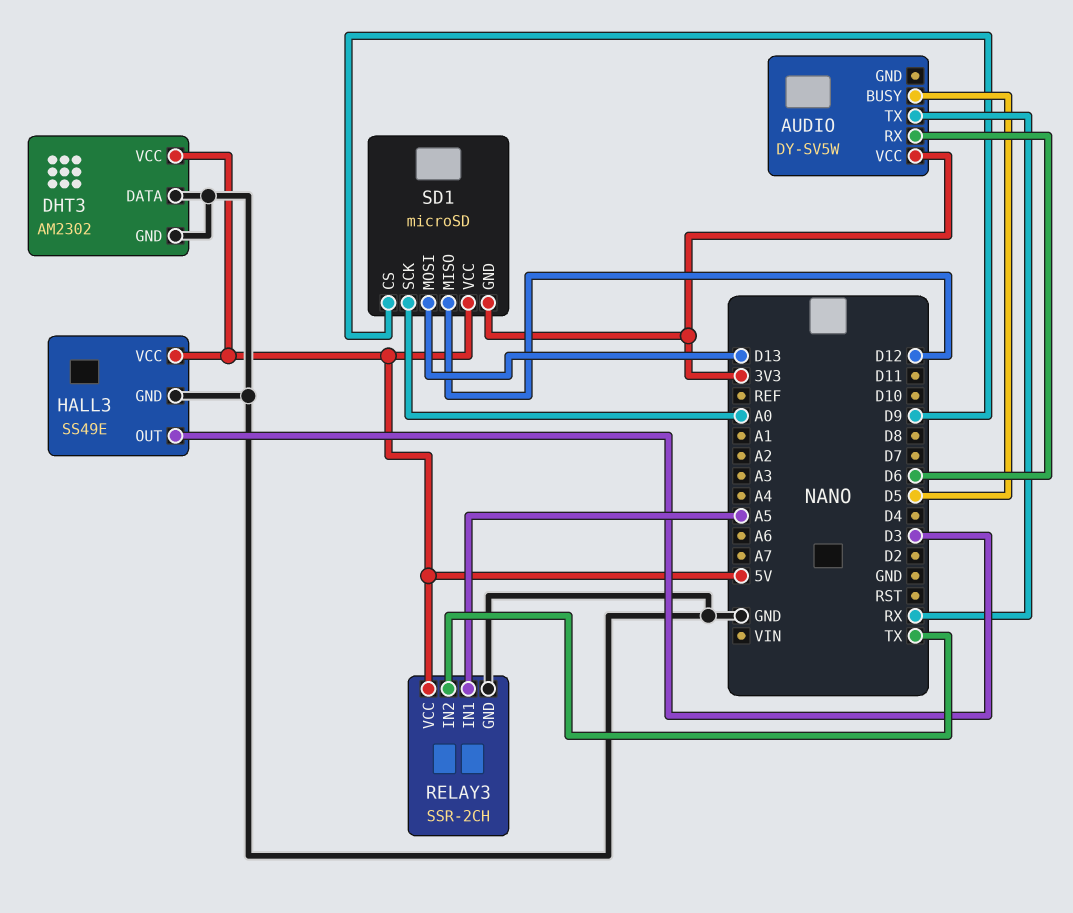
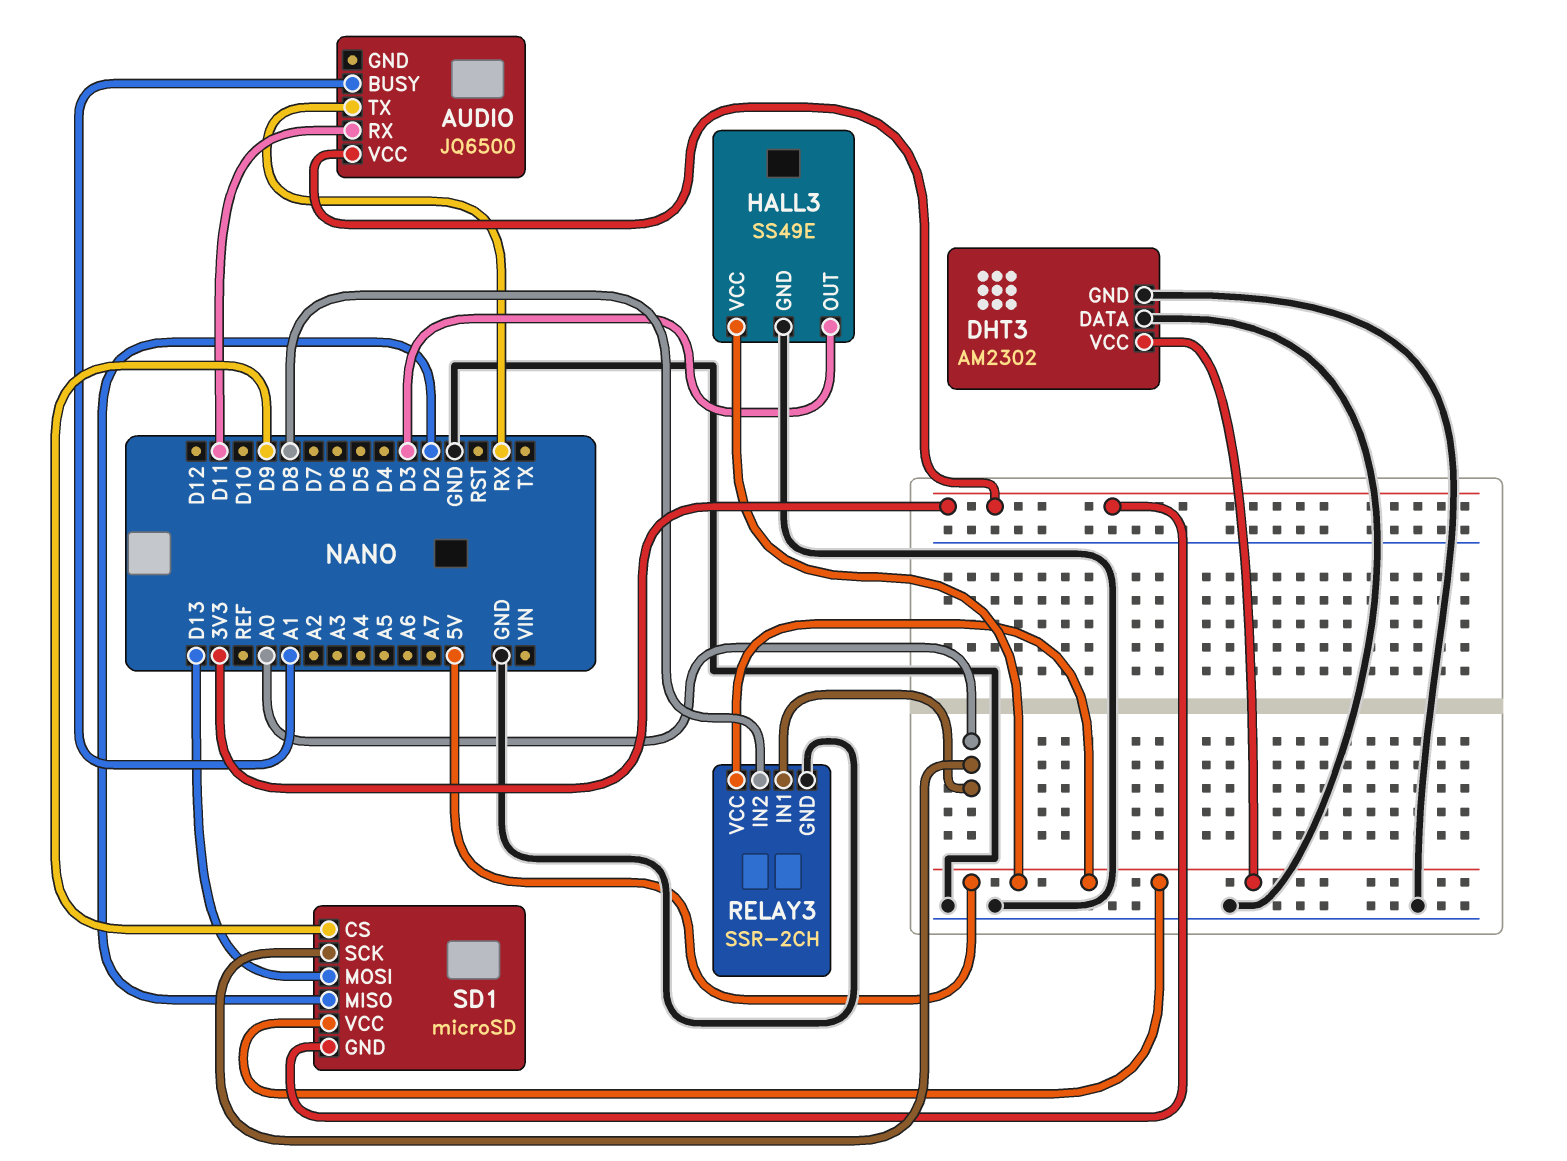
AUDIO: DY-SV5W -> JQ6500
AUDIO pin BUSY: D5 -> A1
AUDIO pin RX: D6 -> D11
RELAY3 pin IN1: A5 -> A0
RELAY3 pin IN2: TX -> D8
SD1 pin MISO: D12 -> D2

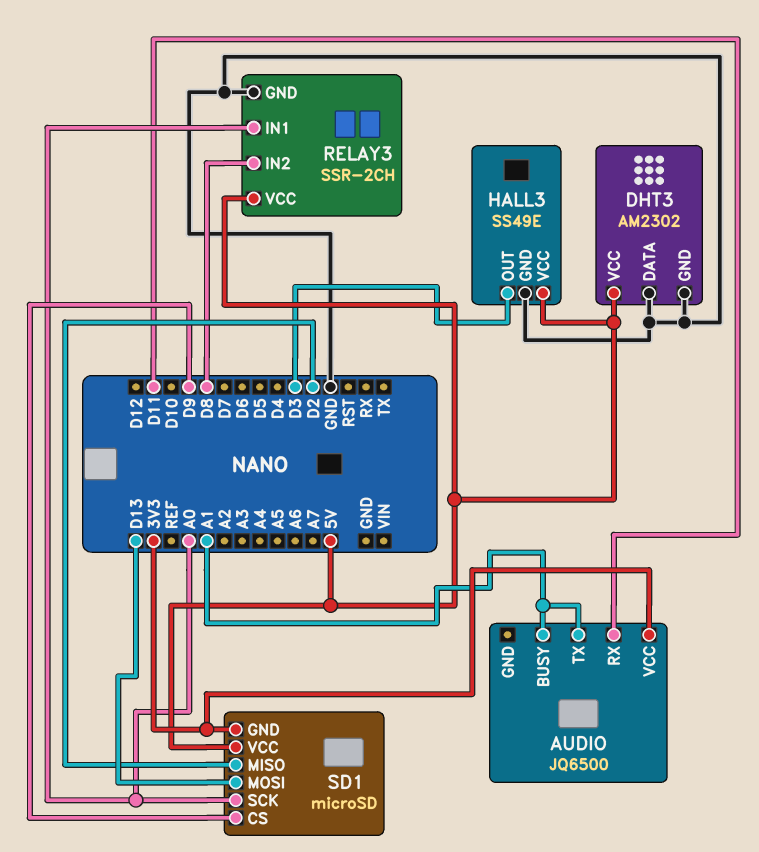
AUDIO pin TX: RX -> A1

